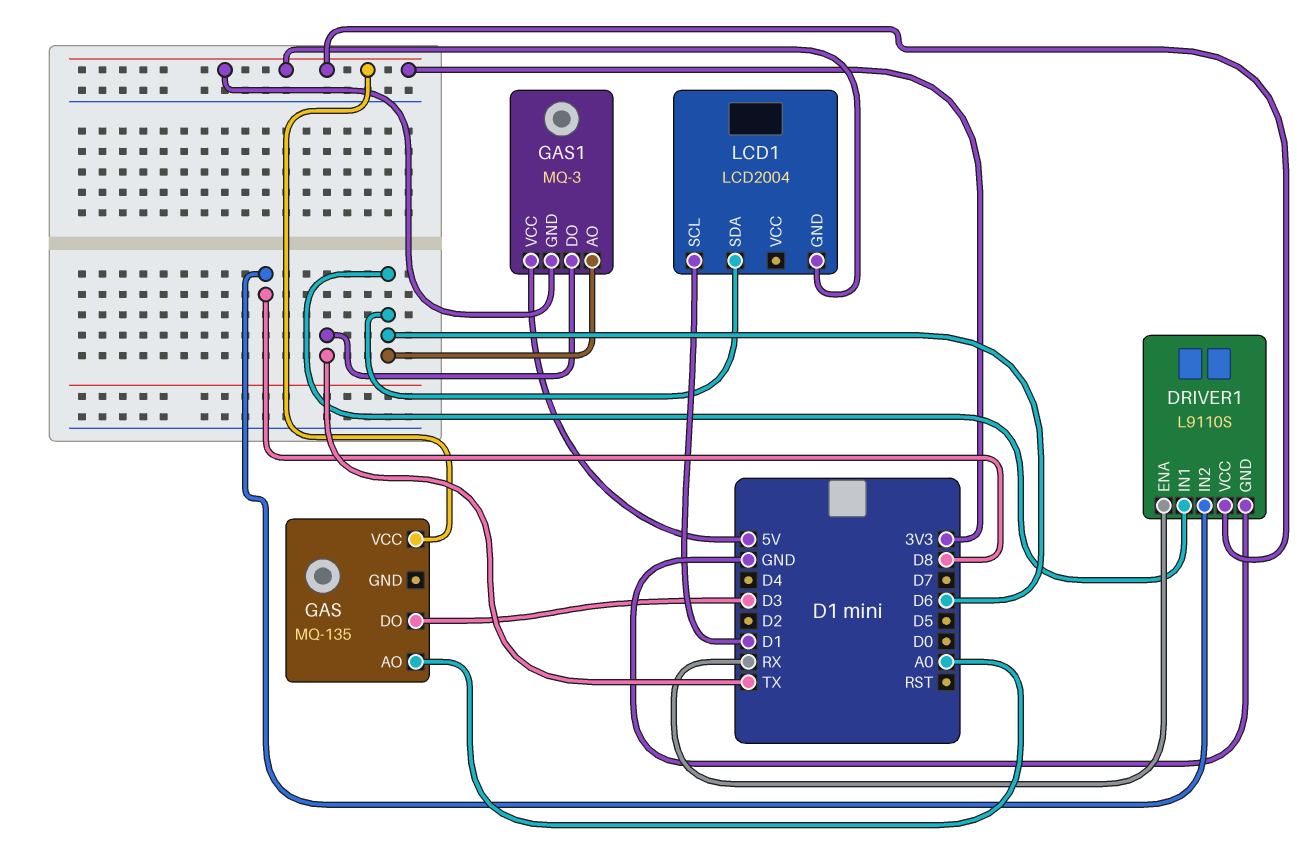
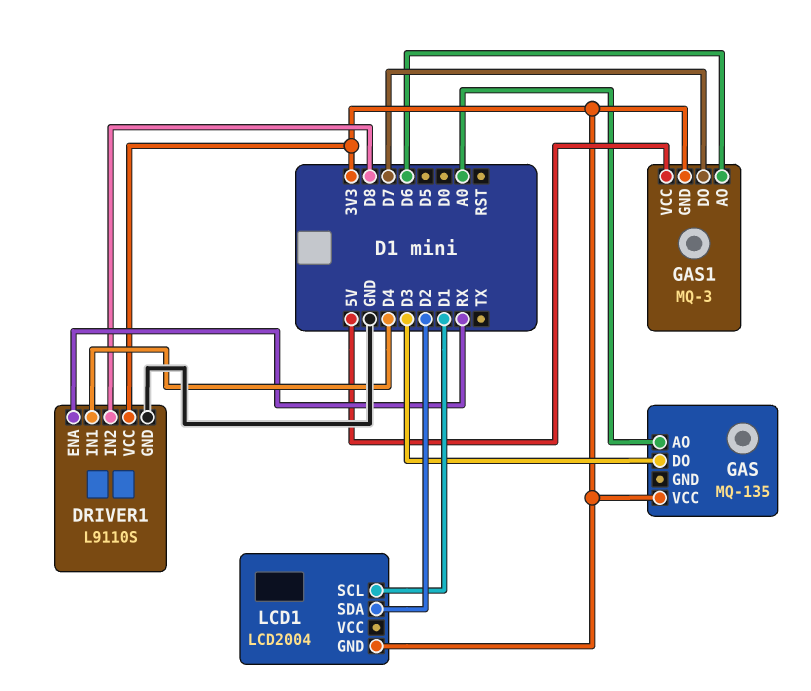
DRIVER1 pin IN1: D6 -> D4
GAS1 pin DO: TX -> D7
LCD1 pin SDA: D6 -> D2

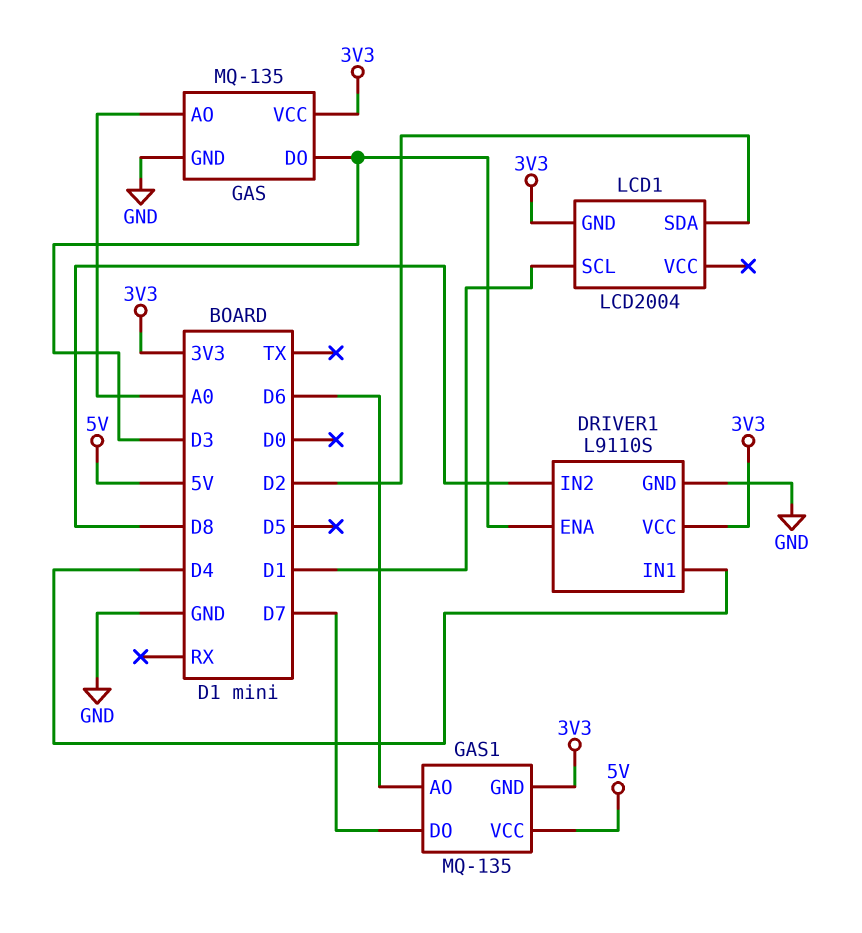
DRIVER1 pin ENA: RX -> D3
GAS pin GND: none -> GND
GAS1: MQ-3 -> MQ-135

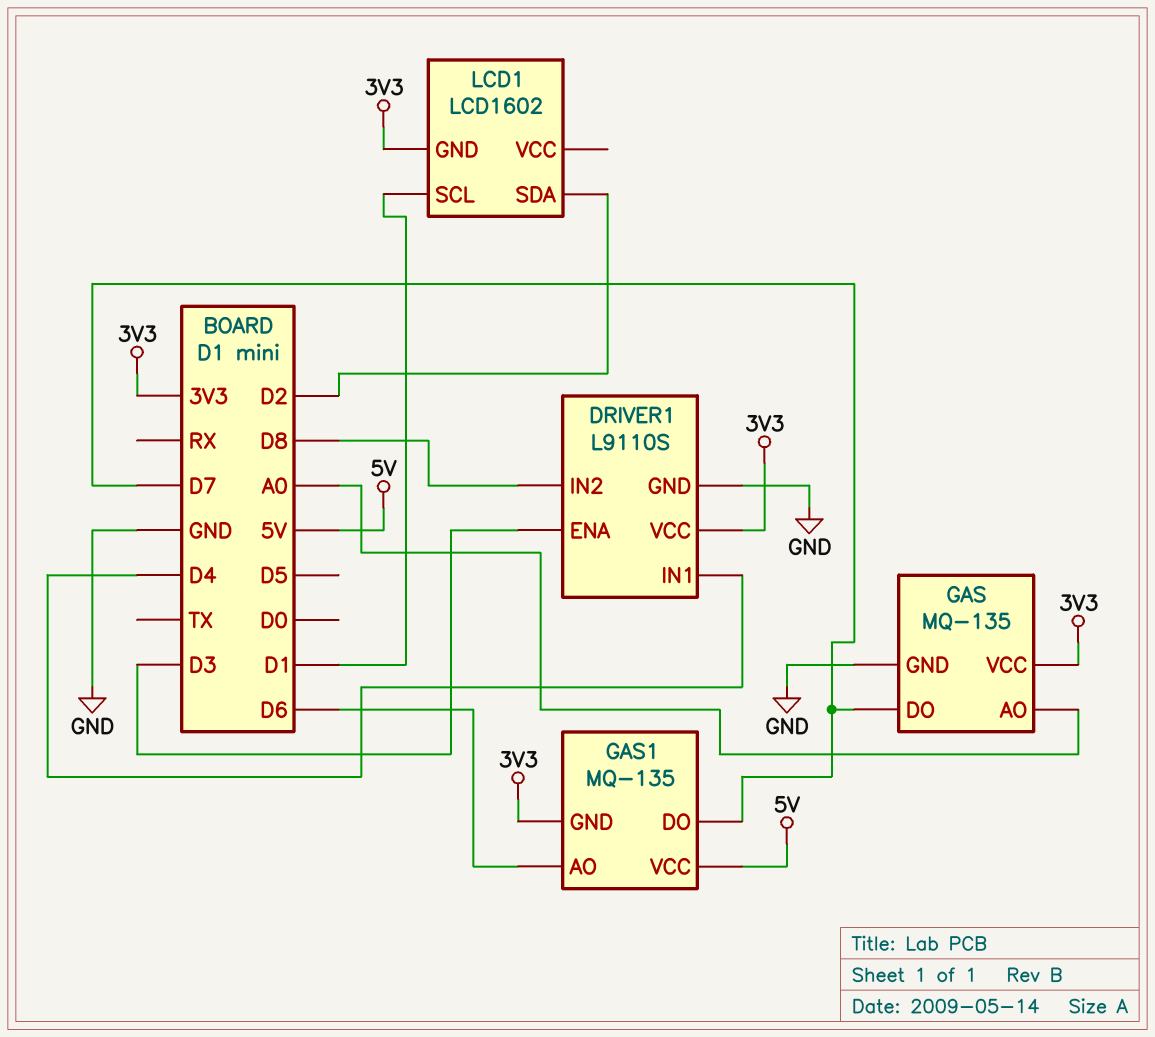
GAS pin DO: D3 -> D7
LCD1: LCD2004 -> LCD1602

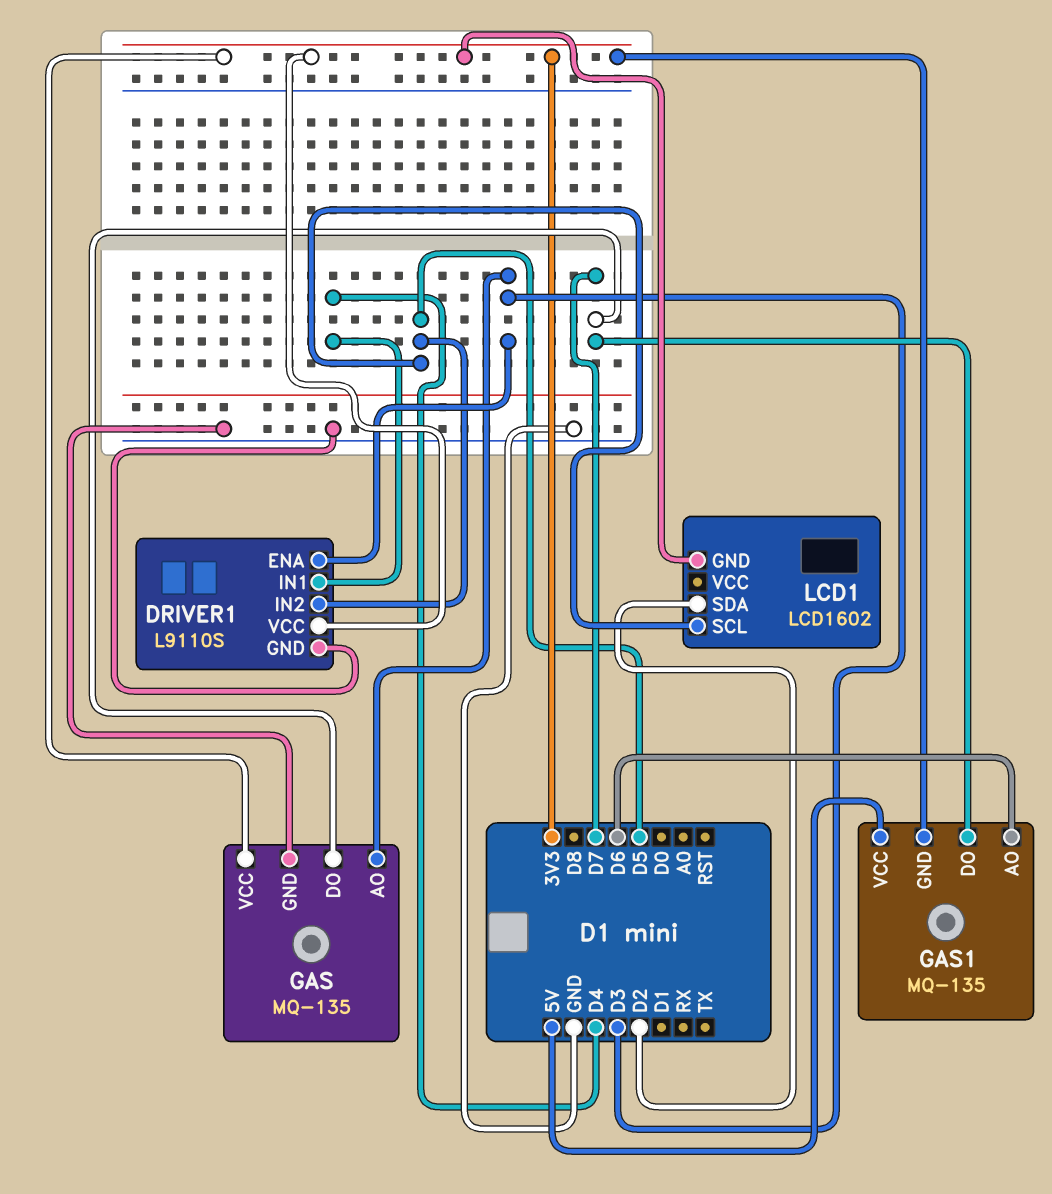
DRIVER1 pin IN2: D8 -> D5
GAS pin AO: A0 -> D3
LCD1 pin SCL: D1 -> D5

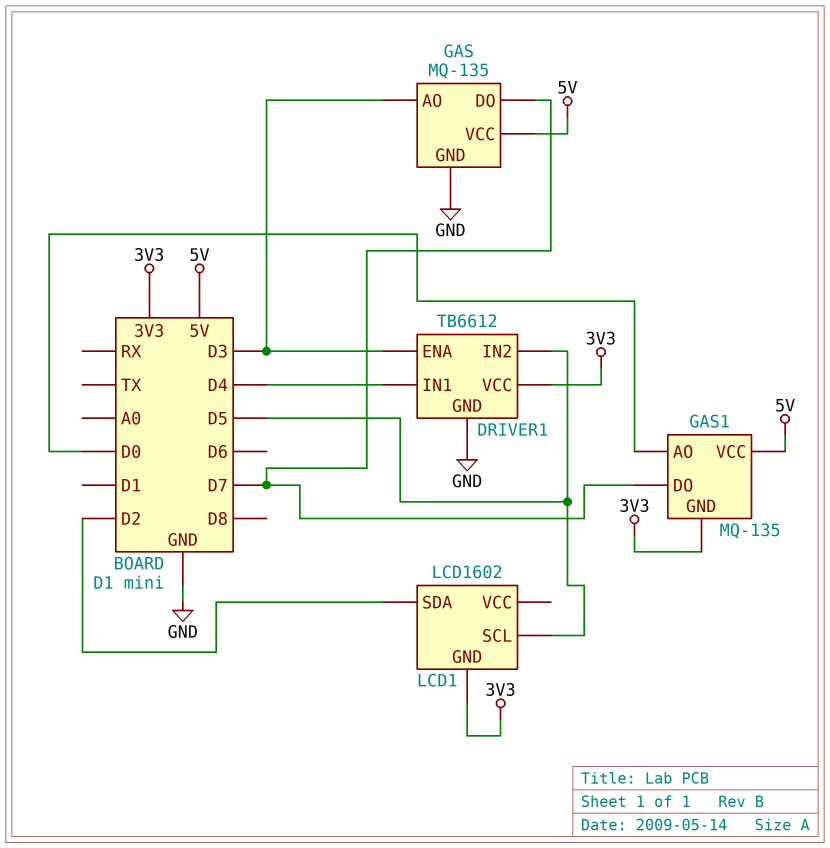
DRIVER1: L9110S -> TB6612
GAS pin VCC: 3V3 -> 5V
GAS1 pin AO: D6 -> D0

